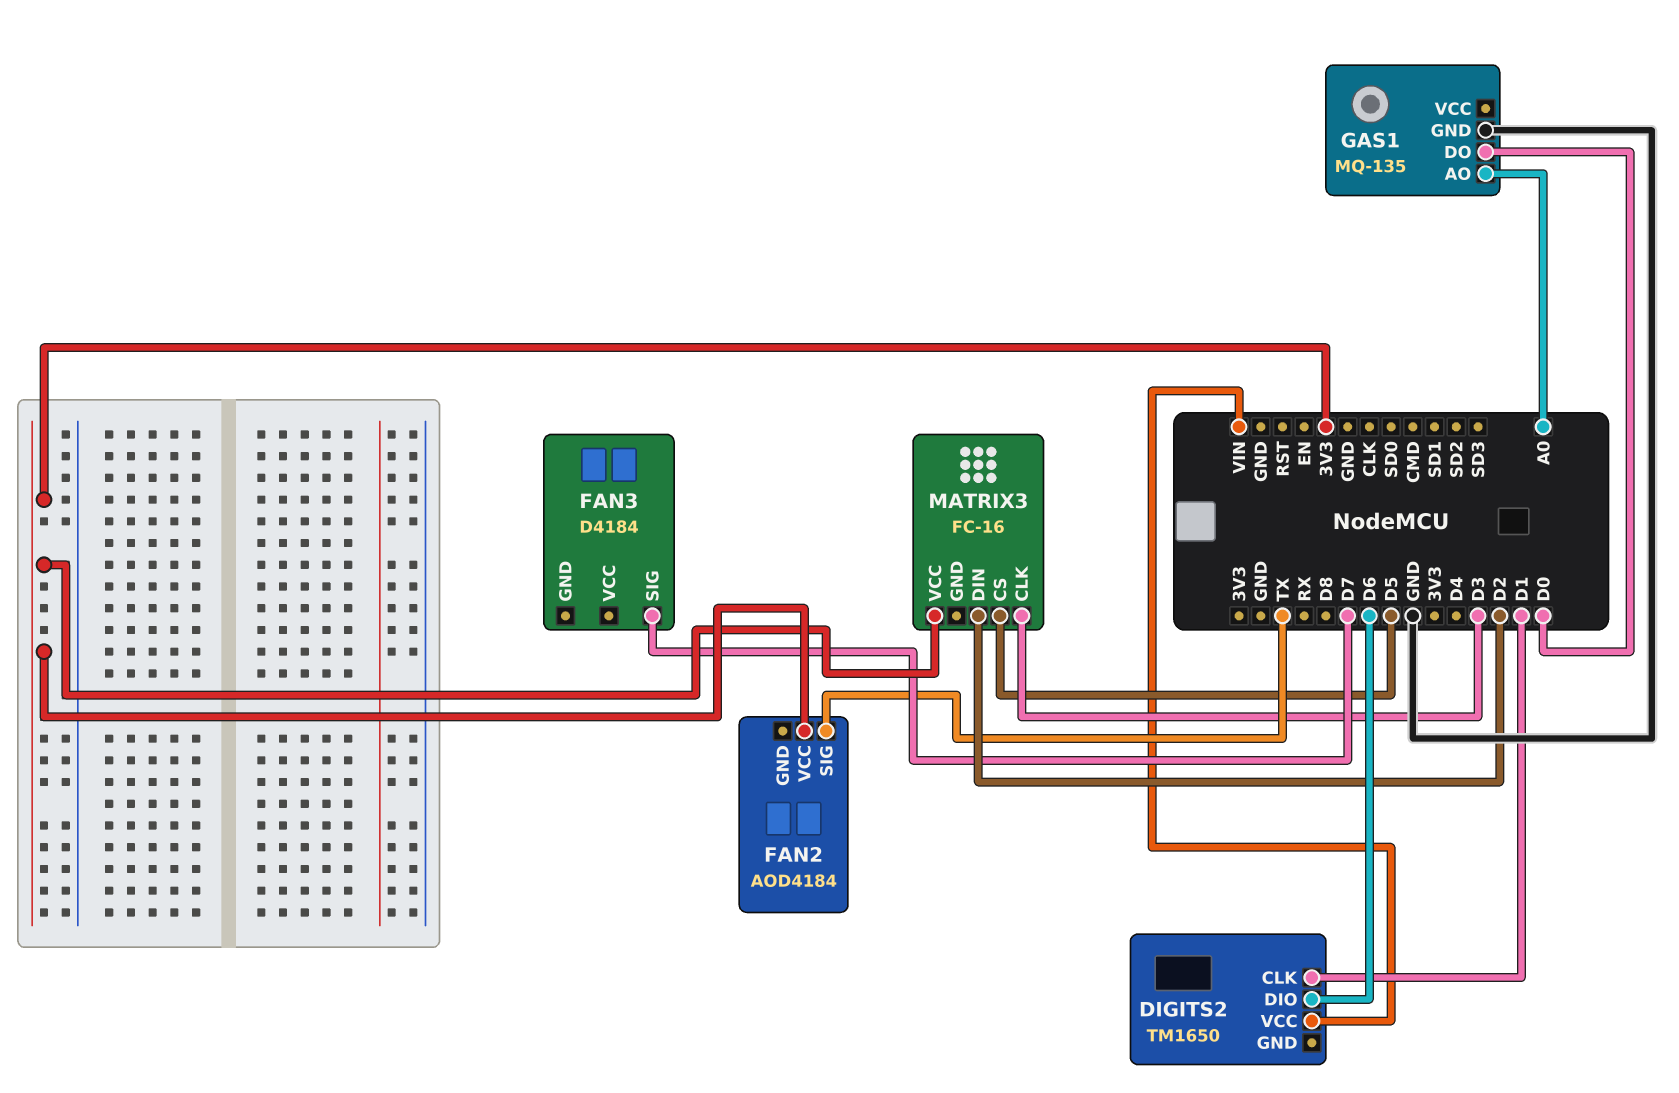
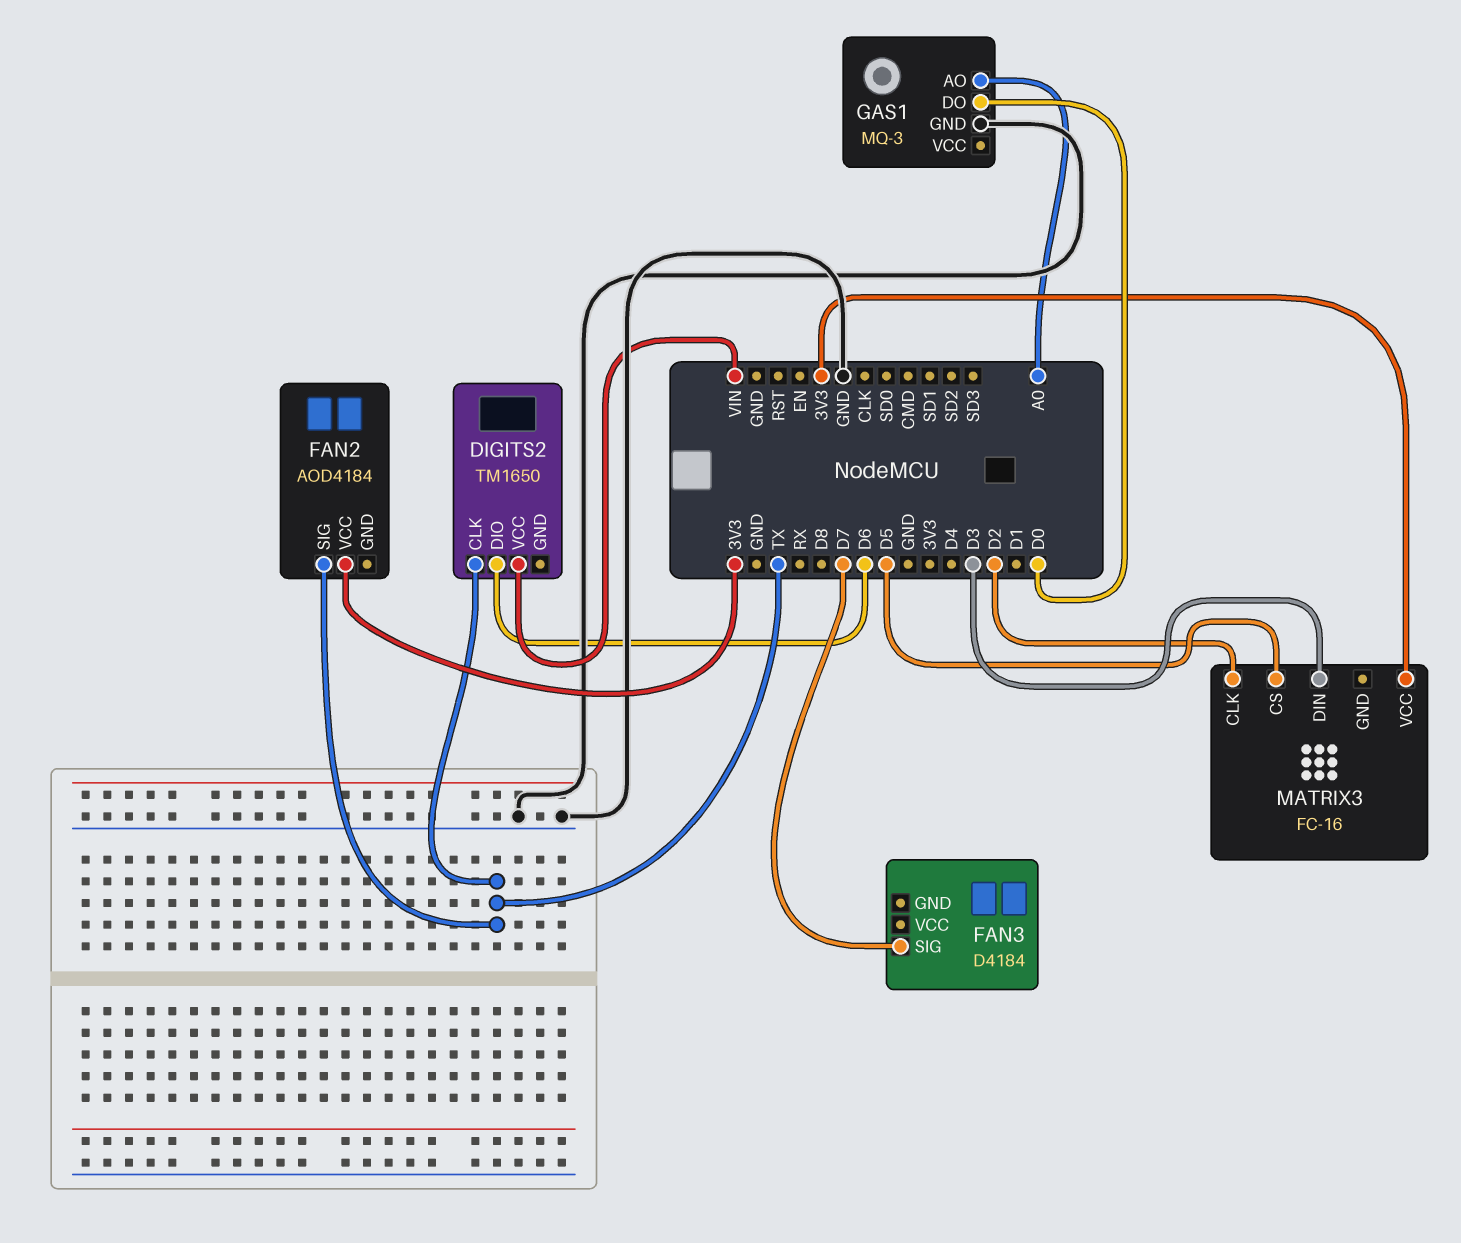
DIGITS2 pin CLK: D1 -> TX
GAS1: MQ-135 -> MQ-3
MATRIX3 pin CLK: D3 -> D2
MATRIX3 pin DIN: D2 -> D3

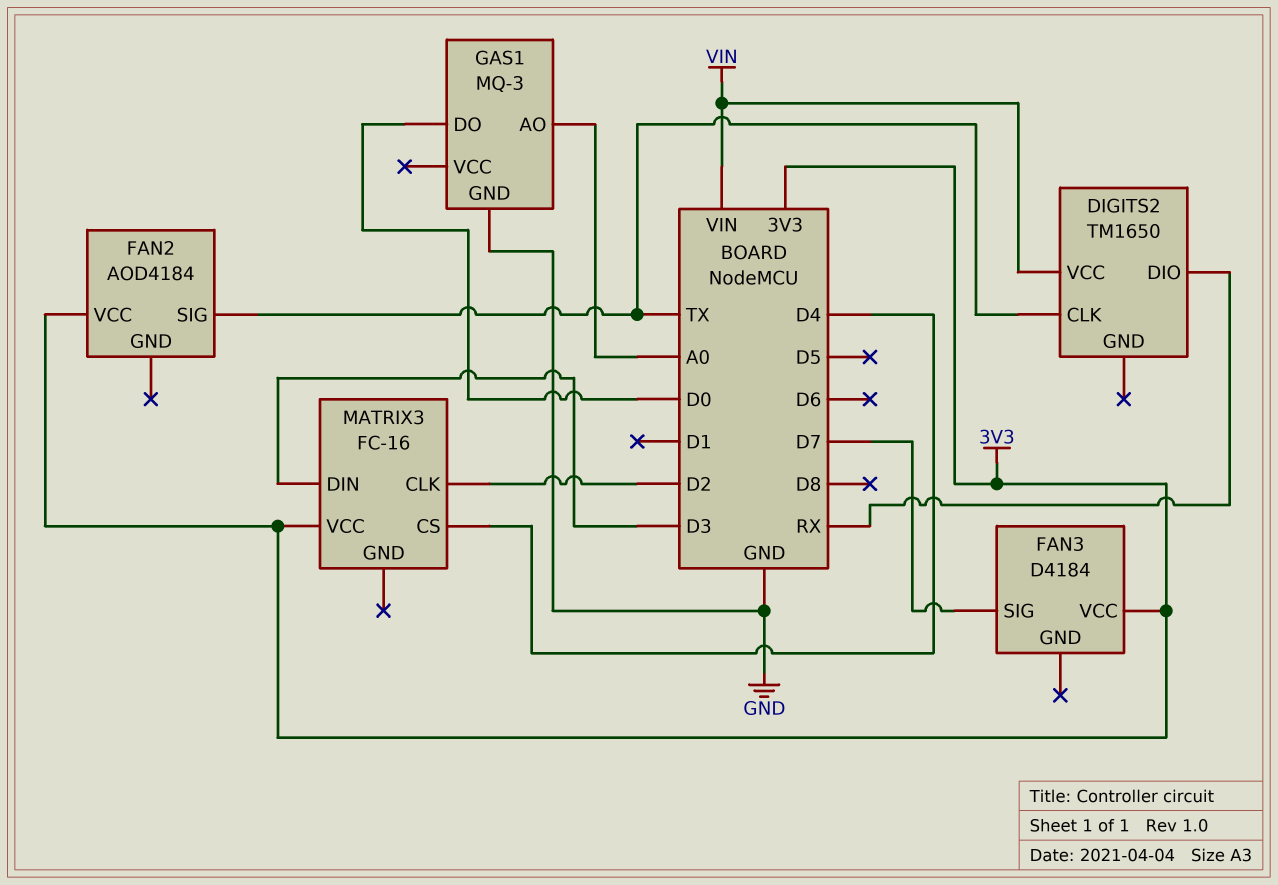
DIGITS2 pin DIO: D6 -> RX
FAN3 pin VCC: none -> 3V3
MATRIX3 pin CS: D5 -> D4

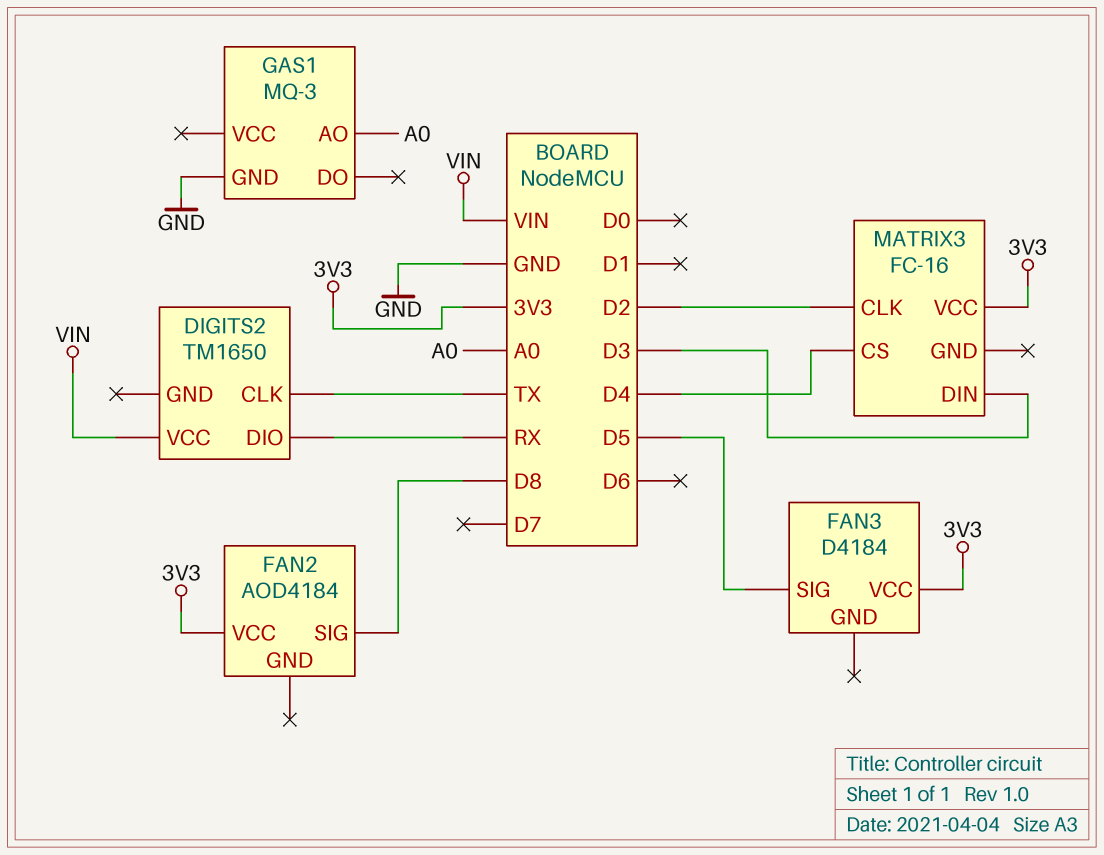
FAN2 pin SIG: TX -> D8
FAN3 pin SIG: D7 -> D5
GAS1 pin DO: D0 -> none

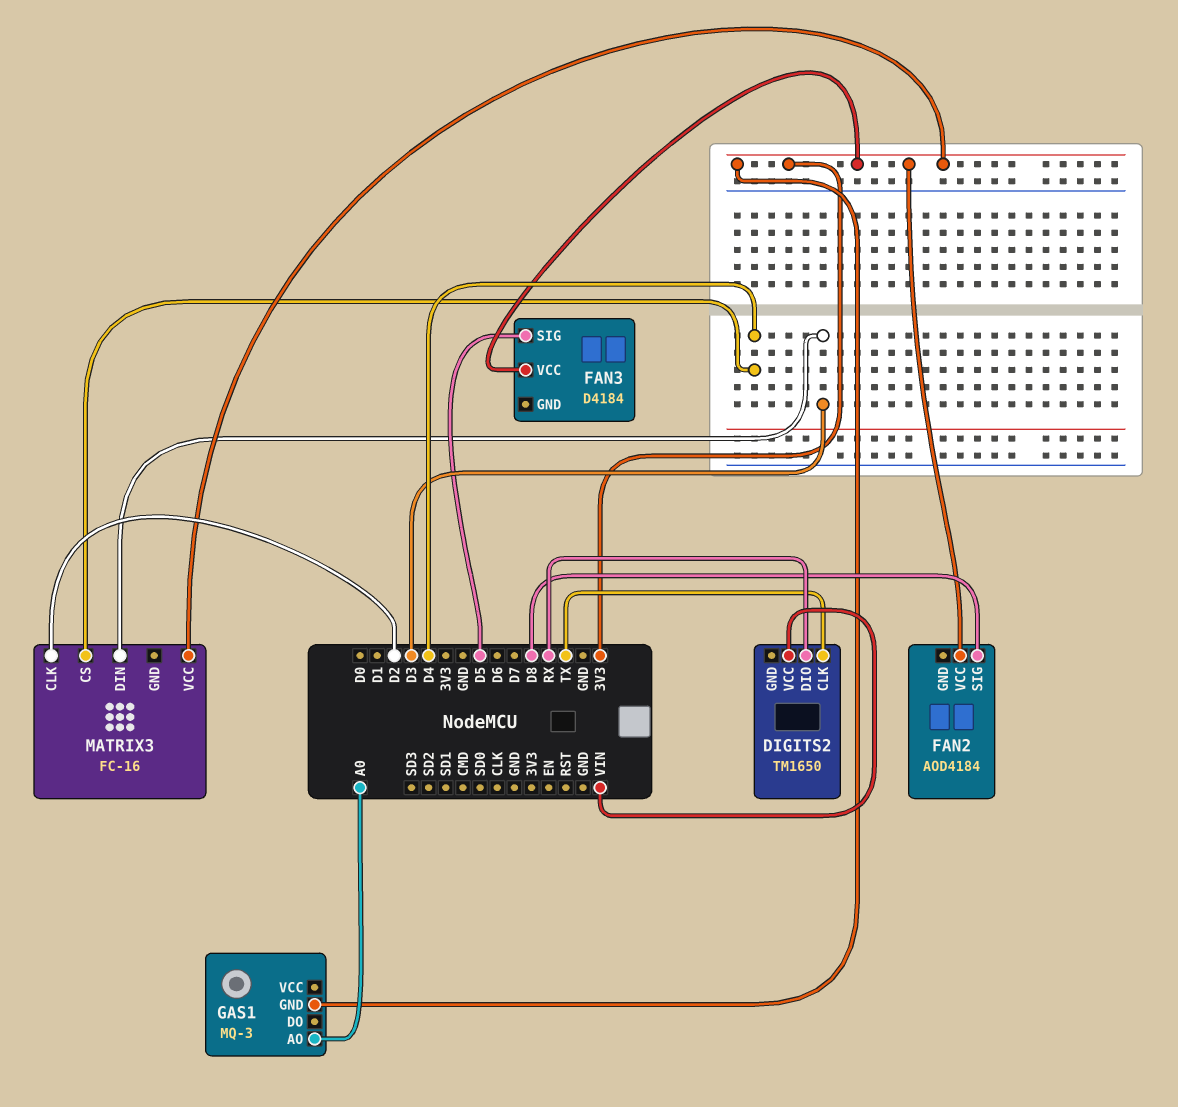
GAS1 pin GND: GND -> 3V3

